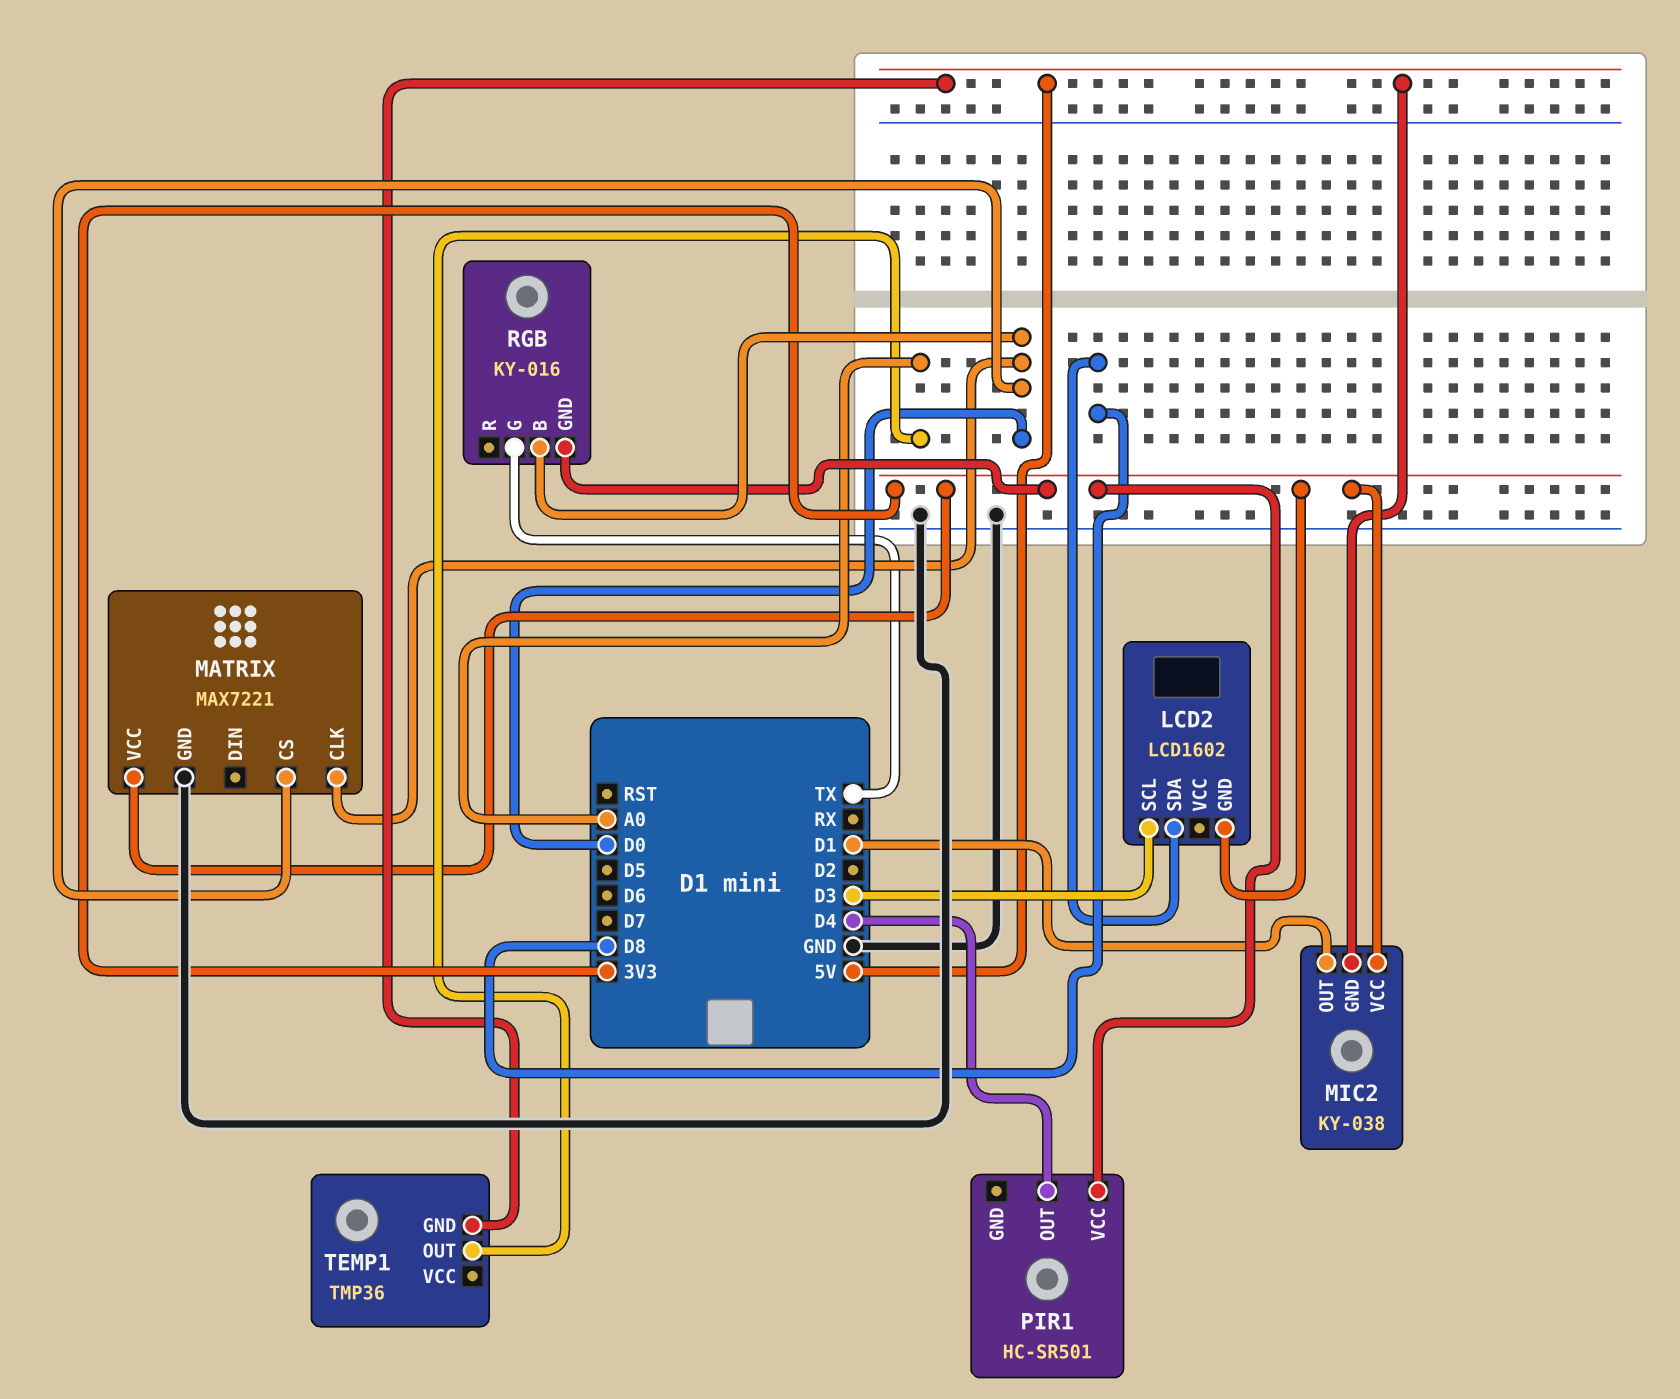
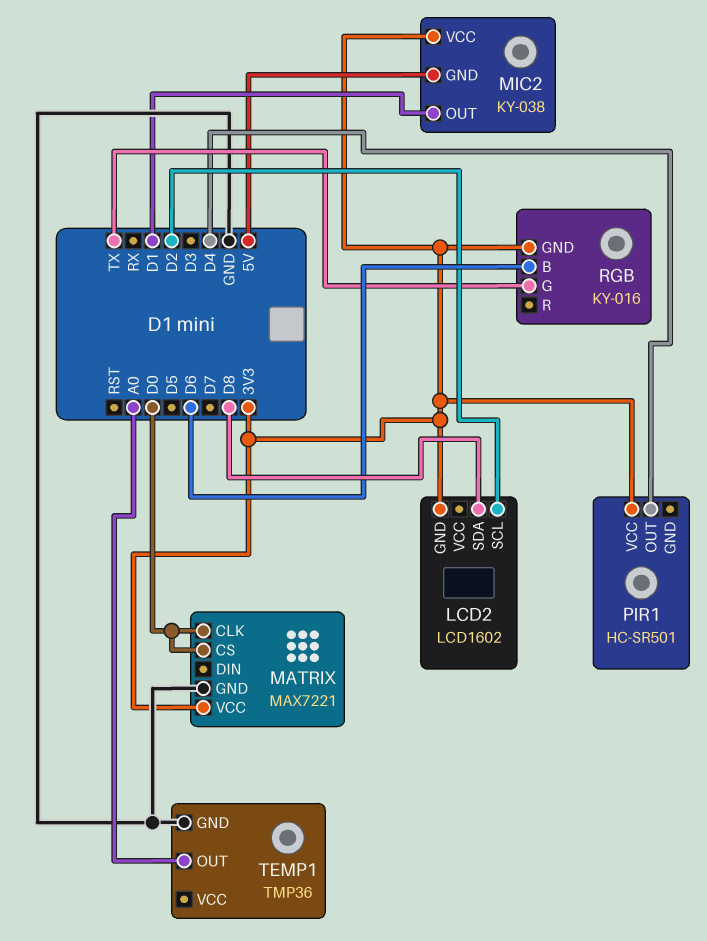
LCD2 pin SCL: D3 -> D2
RGB pin B: D0 -> D6
TEMP1 pin GND: 5V -> GND

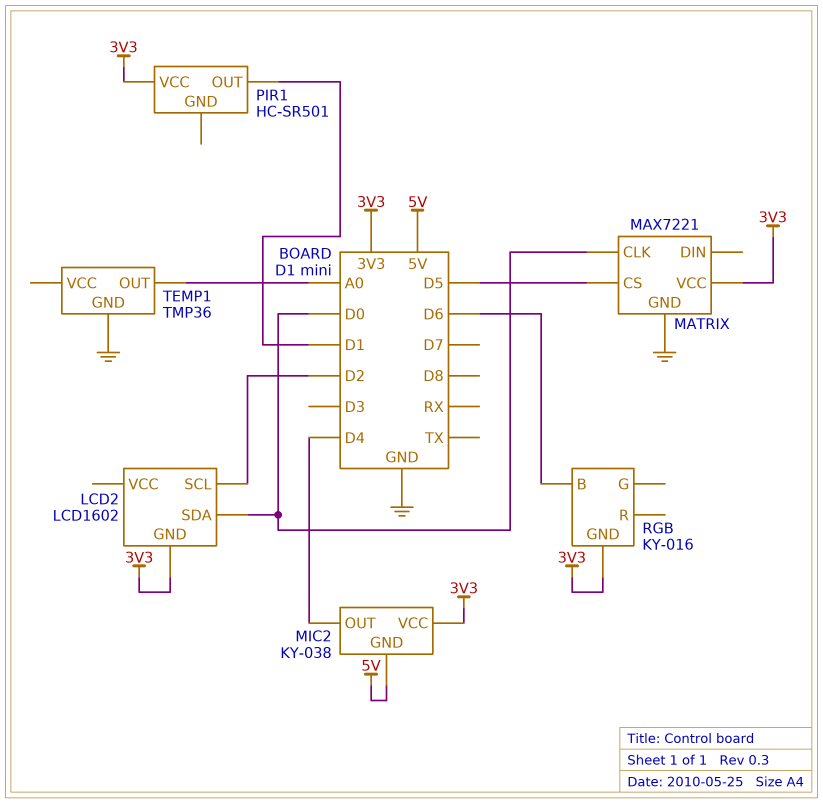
LCD2 pin SDA: D8 -> D0
MATRIX pin CS: D0 -> D5
MIC2 pin OUT: D1 -> D4
PIR1 pin OUT: D4 -> D1
RGB pin G: TX -> none

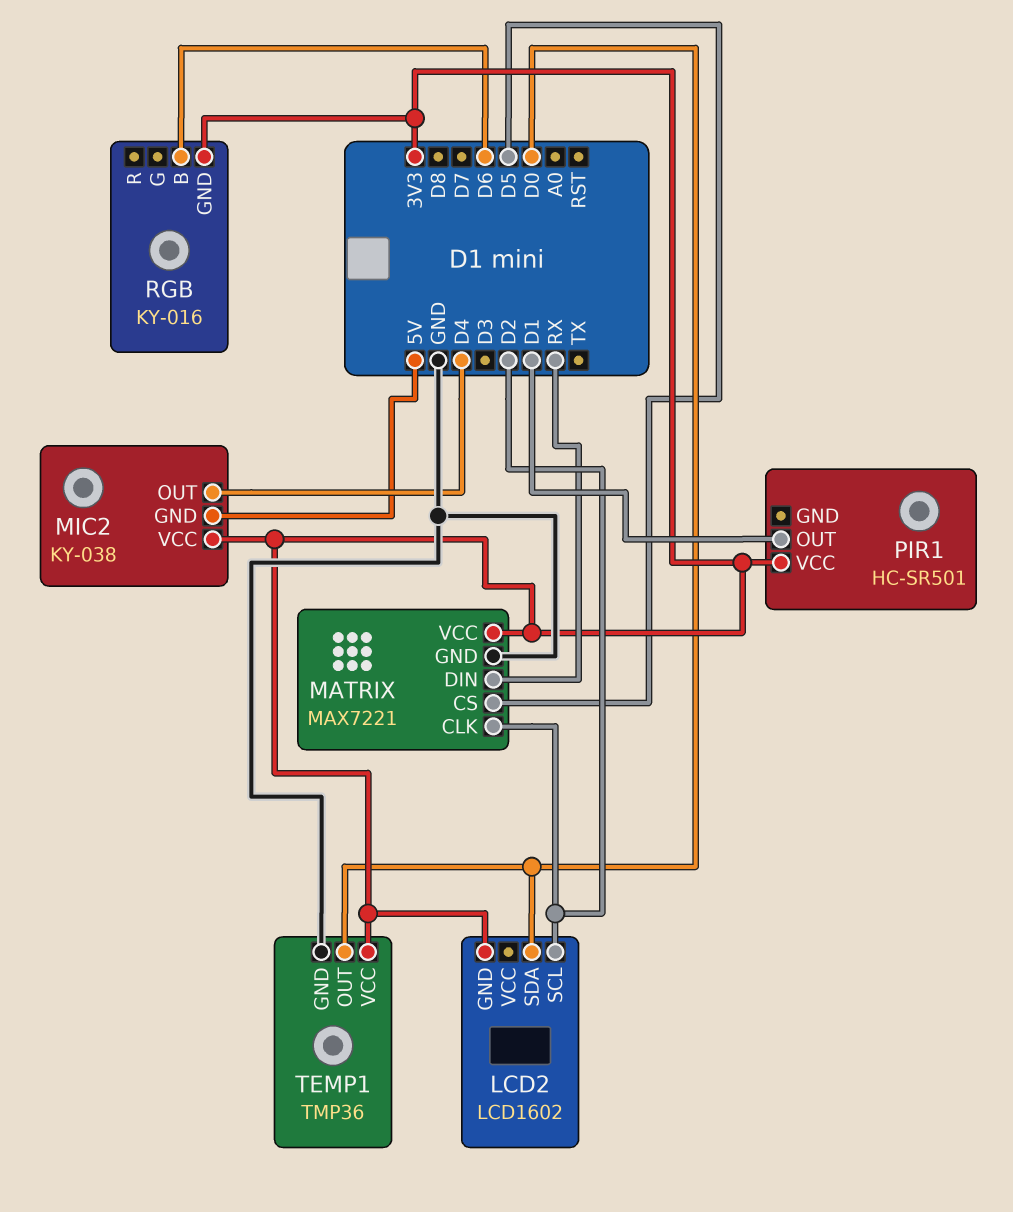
MATRIX pin CLK: D0 -> D2
MATRIX pin DIN: none -> RX
TEMP1 pin OUT: A0 -> D0
TEMP1 pin VCC: none -> 3V3

